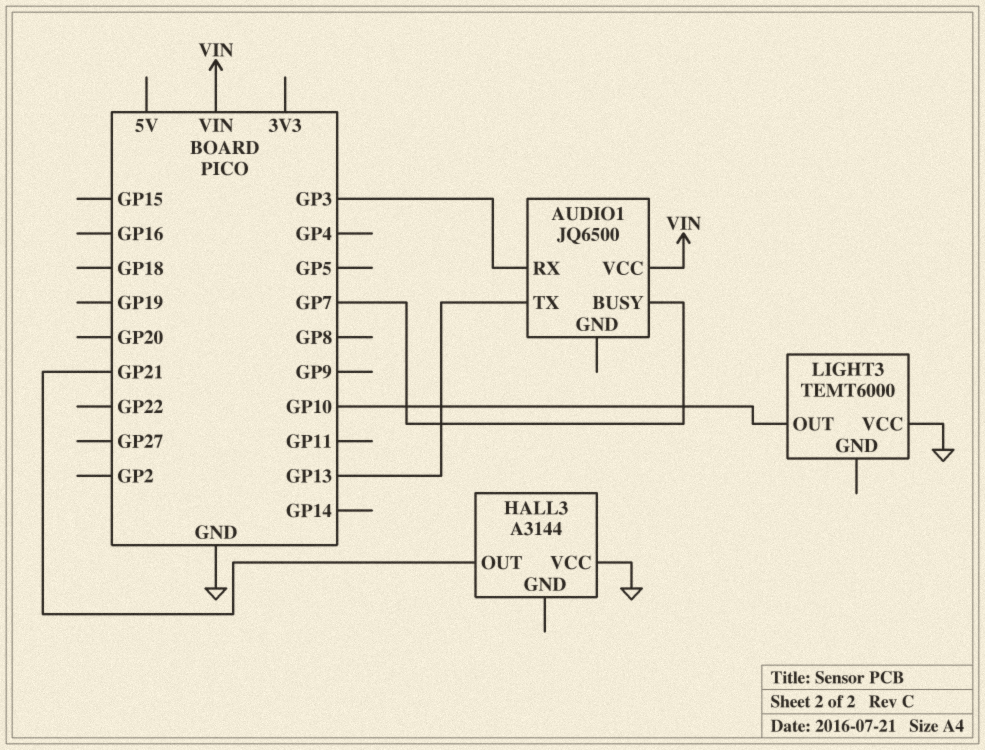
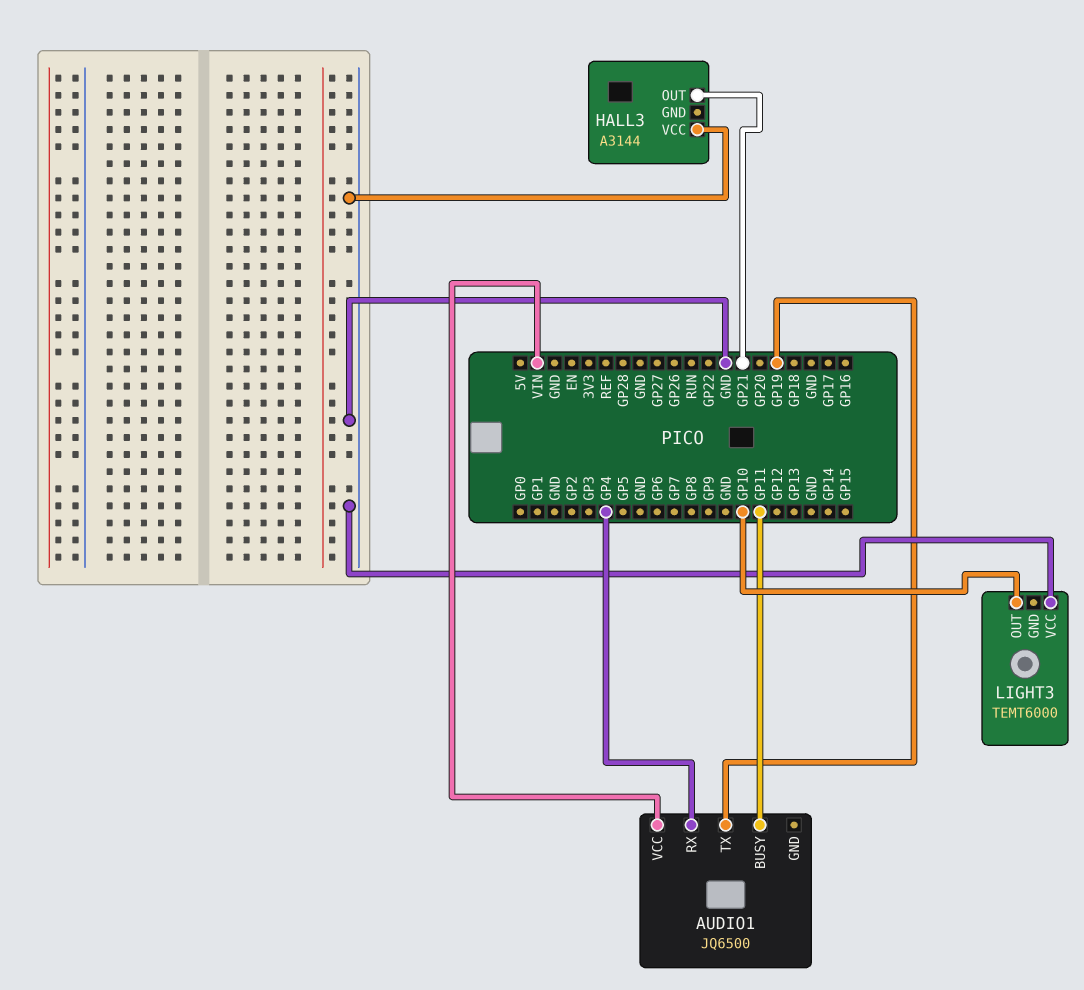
AUDIO1 pin BUSY: GP7 -> GP11
AUDIO1 pin RX: GP3 -> GP4
AUDIO1 pin TX: GP13 -> GP19

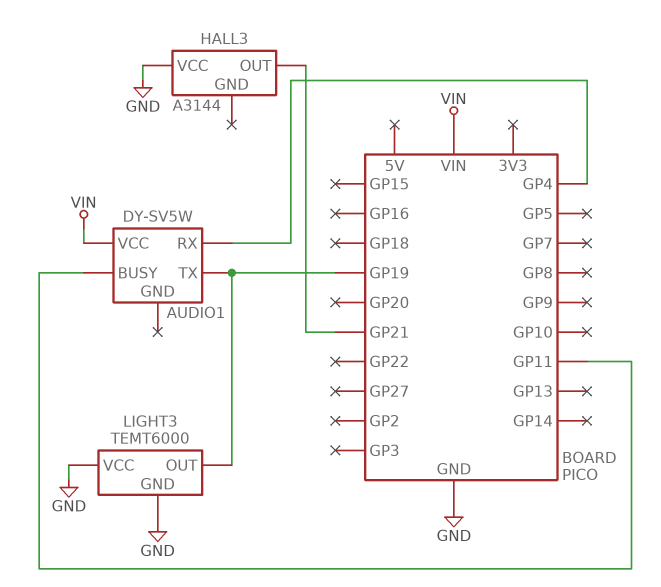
AUDIO1: JQ6500 -> DY-SV5W
LIGHT3 pin GND: none -> GND
LIGHT3 pin OUT: GP10 -> GP19

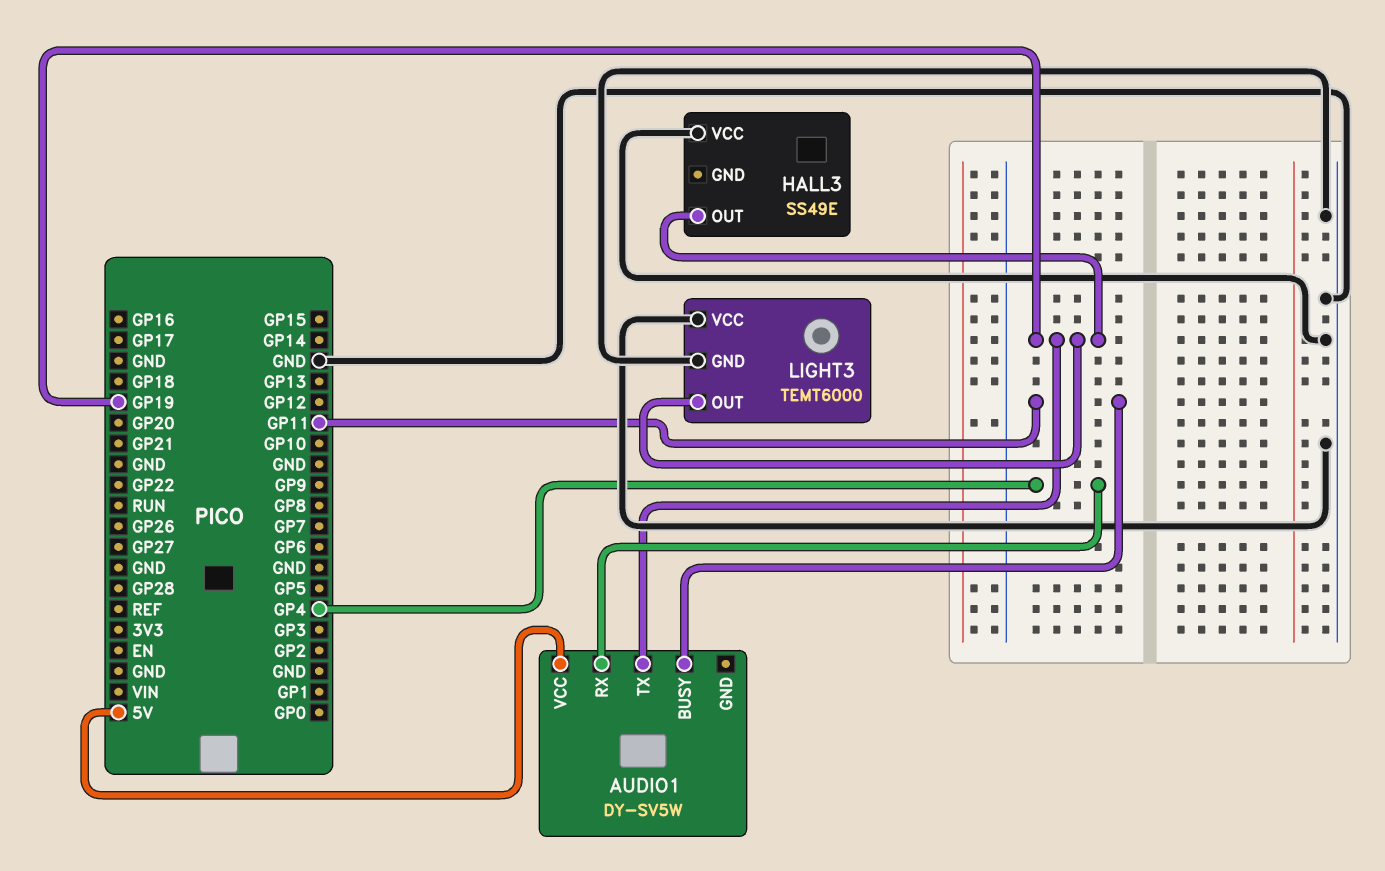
AUDIO1 pin VCC: VIN -> 5V
HALL3: A3144 -> SS49E
HALL3 pin OUT: GP21 -> GP19

